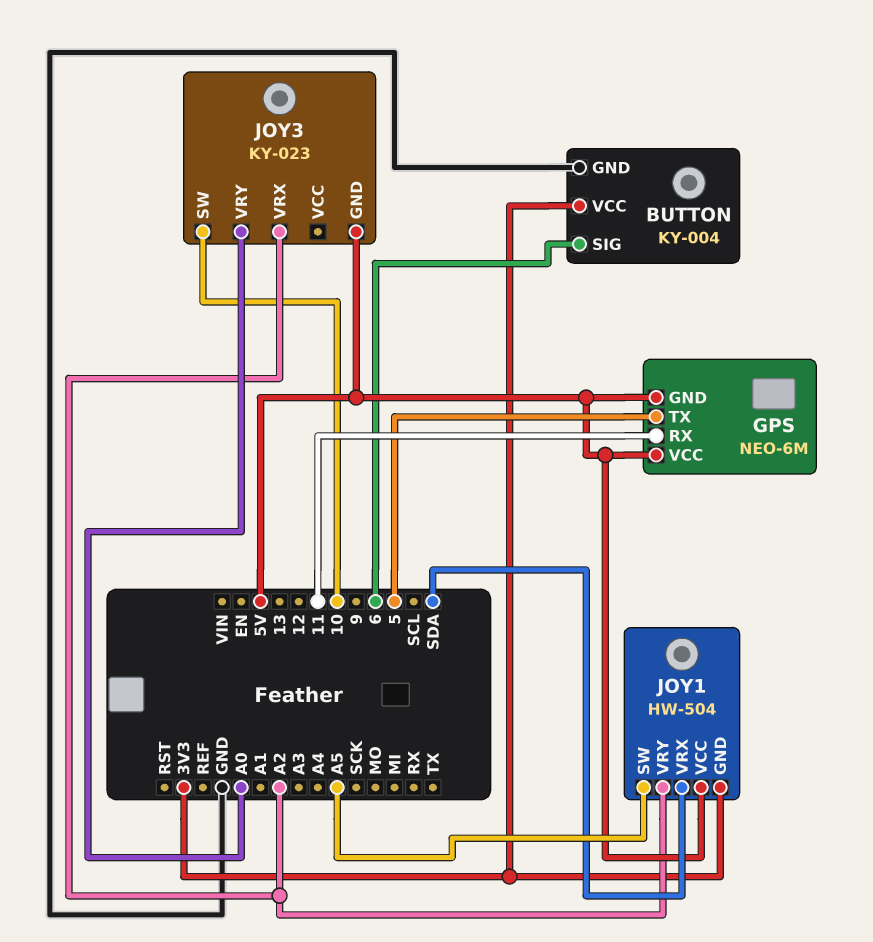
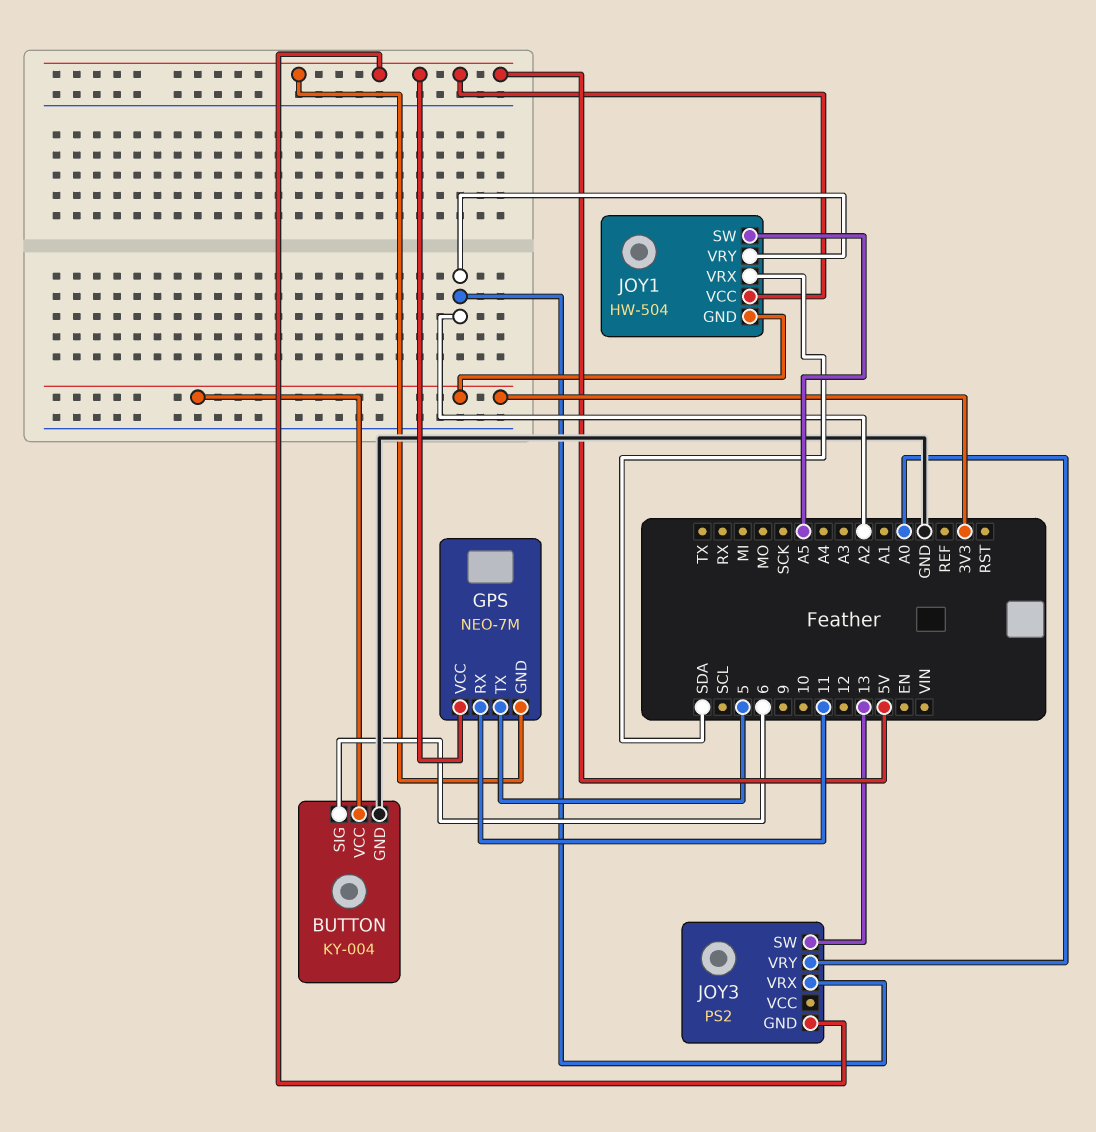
GPS: NEO-6M -> NEO-7M
JOY3: KY-023 -> PS2
JOY3 pin SW: 10 -> 13

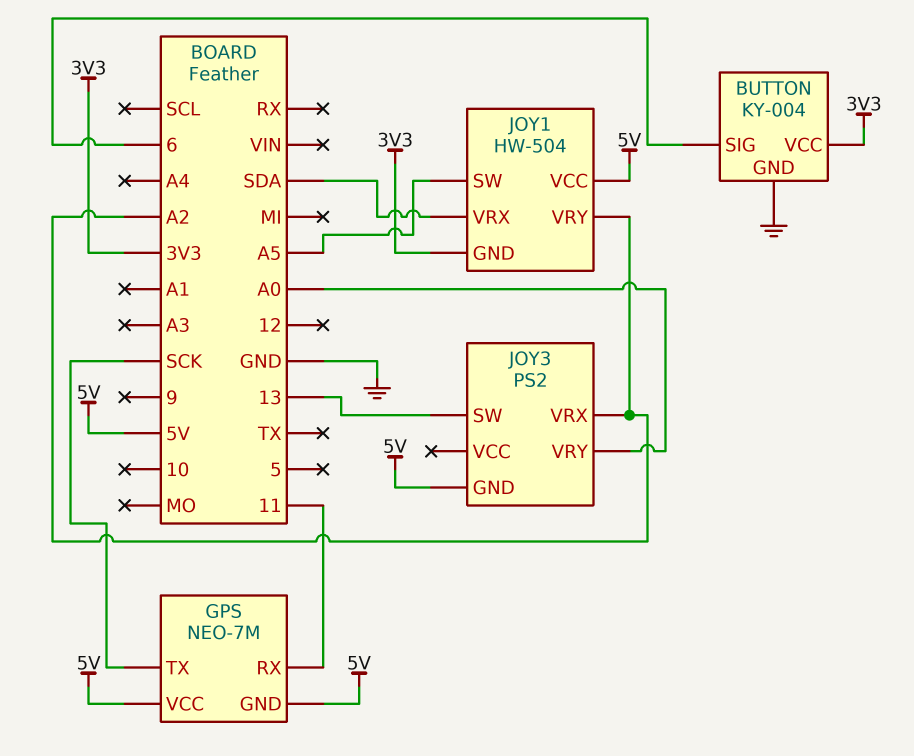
GPS pin TX: 5 -> SCK

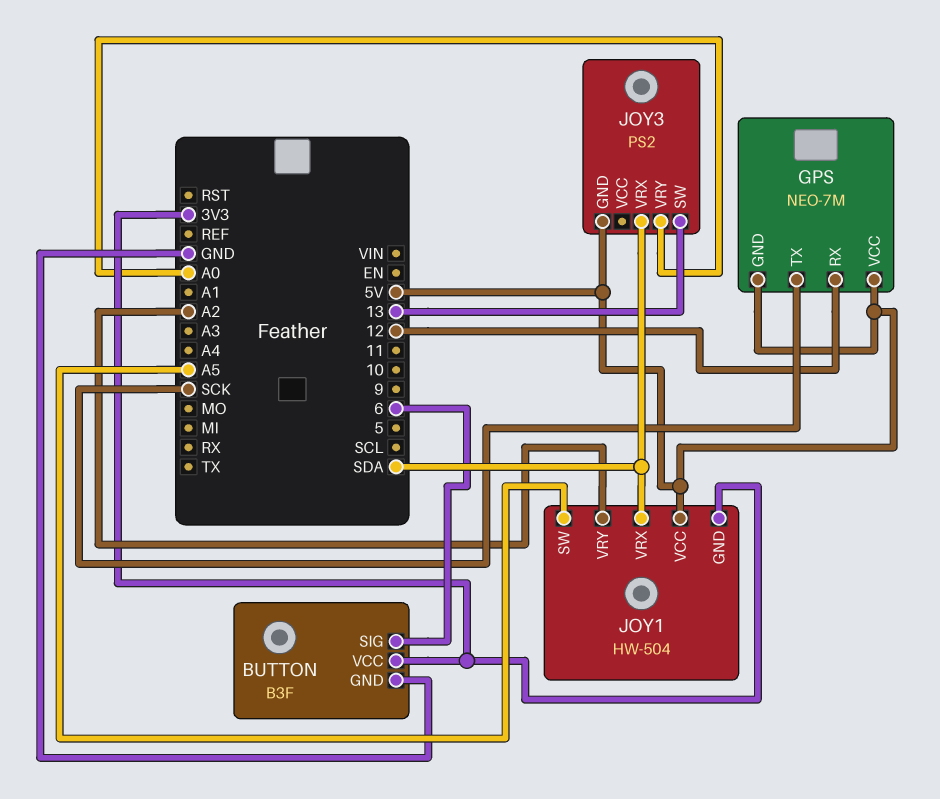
BUTTON: KY-004 -> B3F
GPS pin RX: 11 -> 12
JOY3 pin VRX: A2 -> SDA

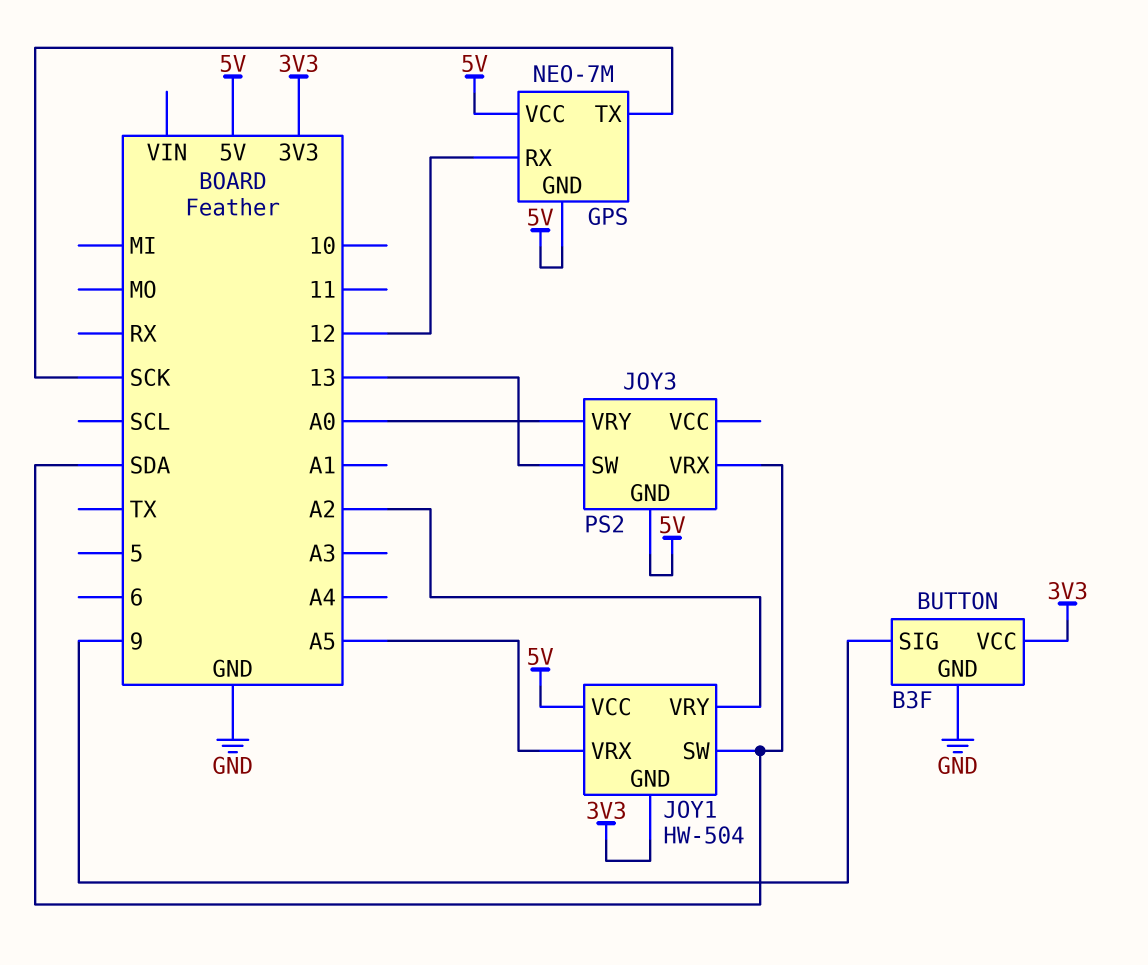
BUTTON pin SIG: 6 -> 9
JOY1 pin SW: A5 -> SDA
JOY1 pin VRX: SDA -> A5

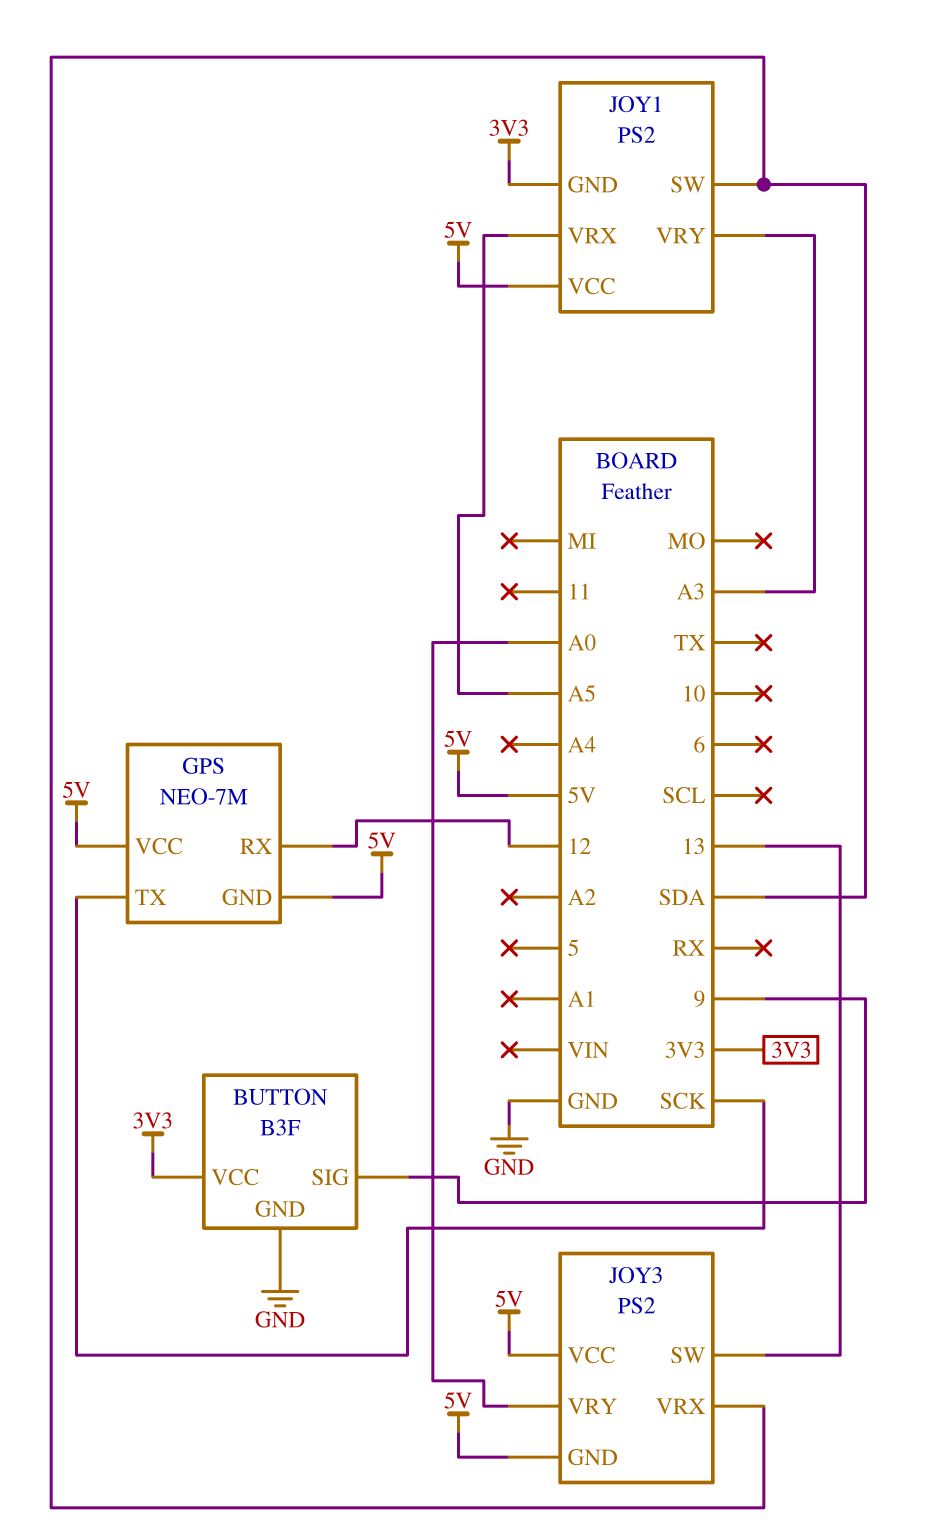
JOY1: HW-504 -> PS2
JOY1 pin VRY: A2 -> A3
JOY3 pin VCC: none -> 5V

